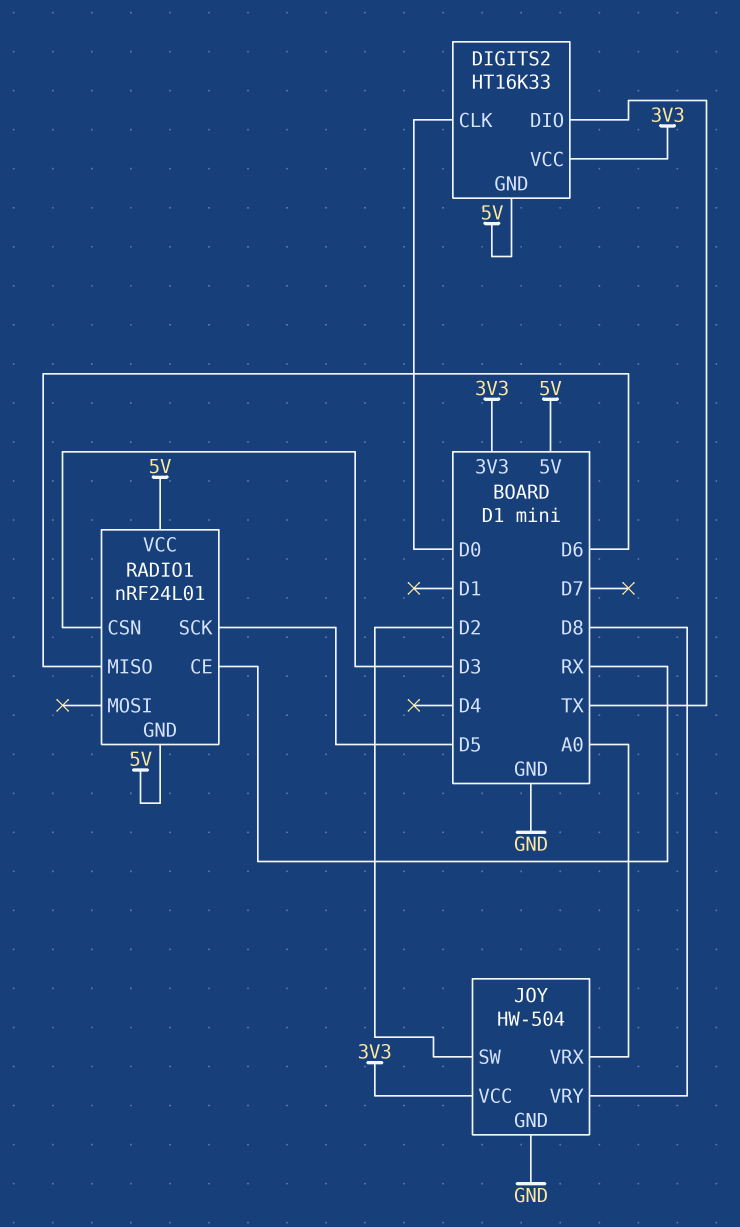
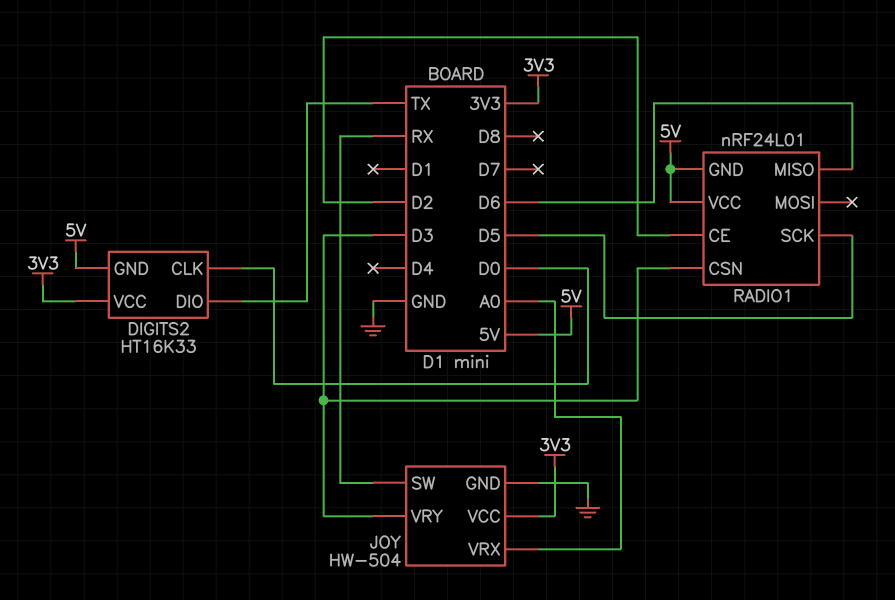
JOY pin SW: D2 -> RX
JOY pin VRY: D8 -> D3
RADIO1 pin CE: RX -> D2

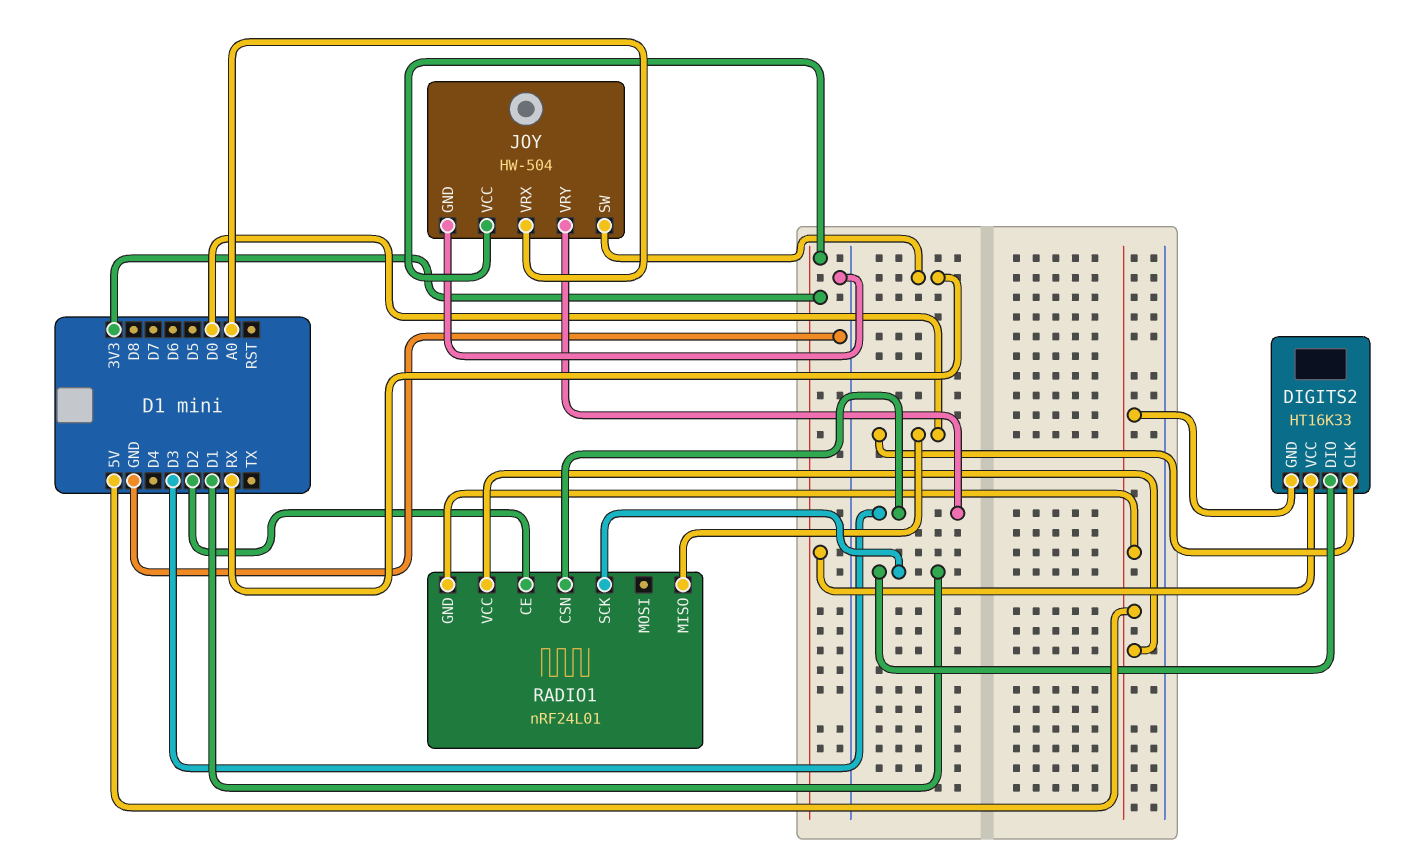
DIGITS2 pin DIO: TX -> D1
RADIO1 pin MISO: D6 -> D0
RADIO1 pin SCK: D5 -> D1

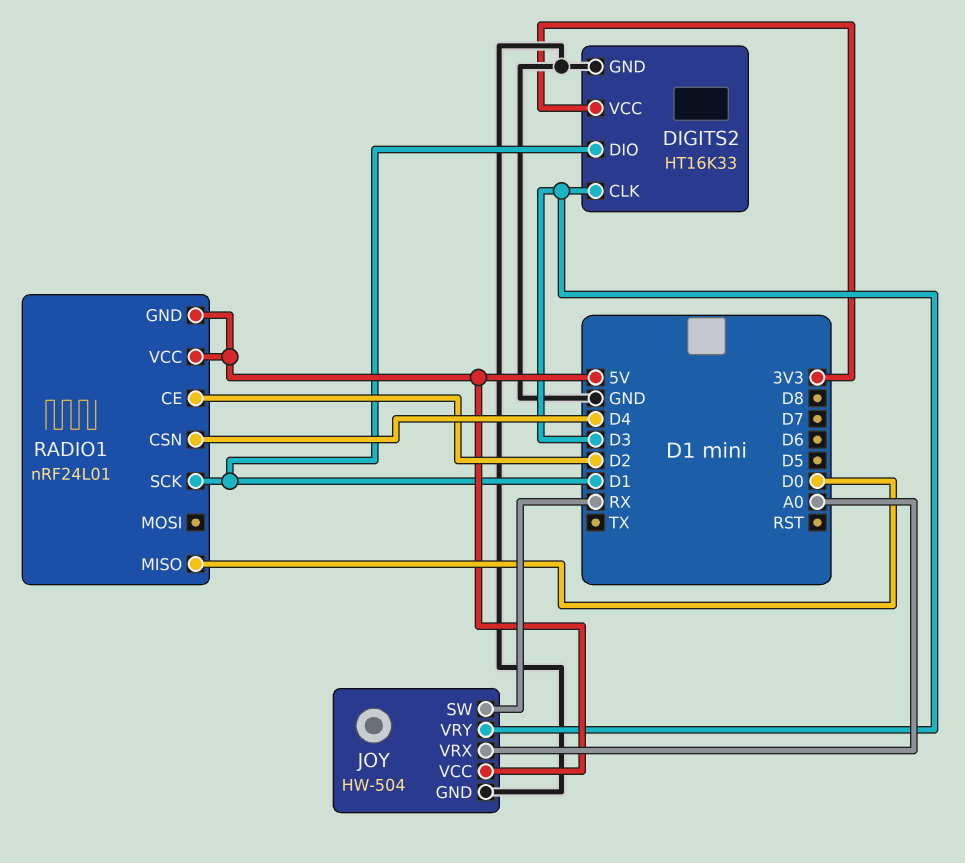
DIGITS2 pin CLK: D0 -> D3
DIGITS2 pin GND: 5V -> GND
JOY pin VCC: 3V3 -> 5V
RADIO1 pin CSN: D3 -> D4

